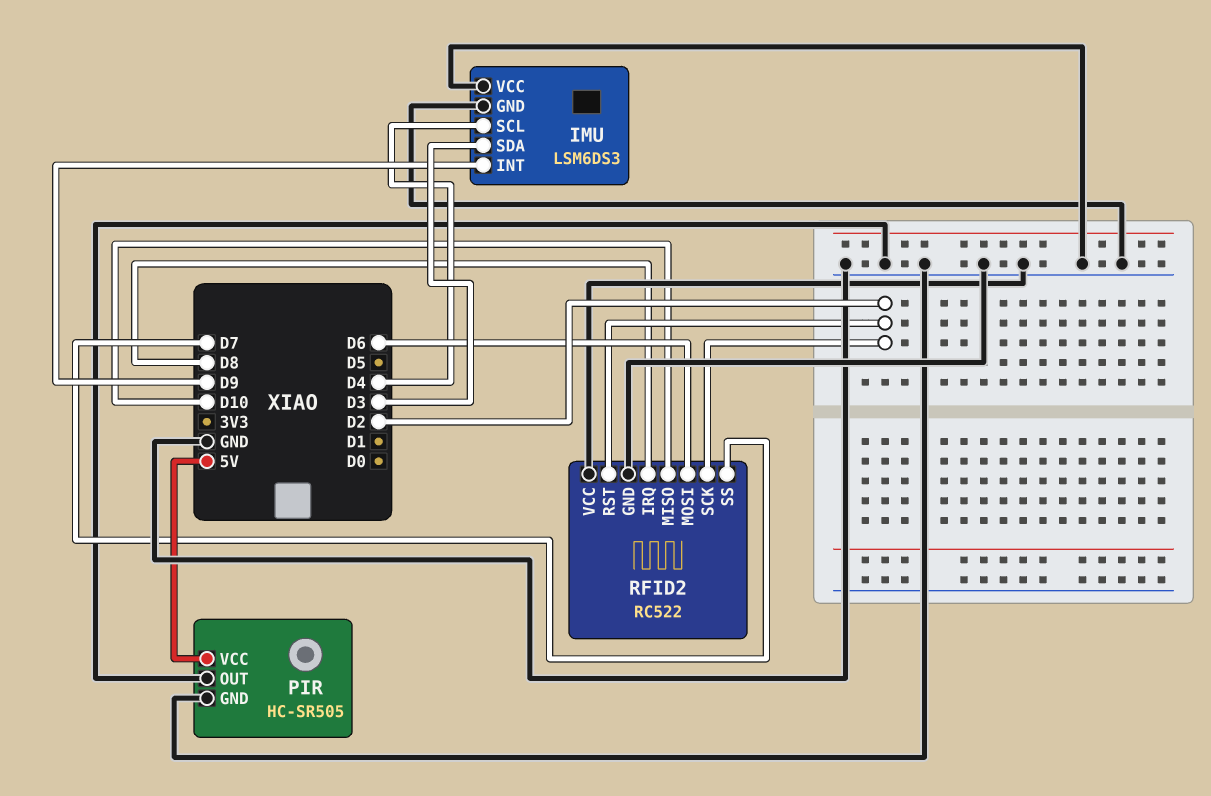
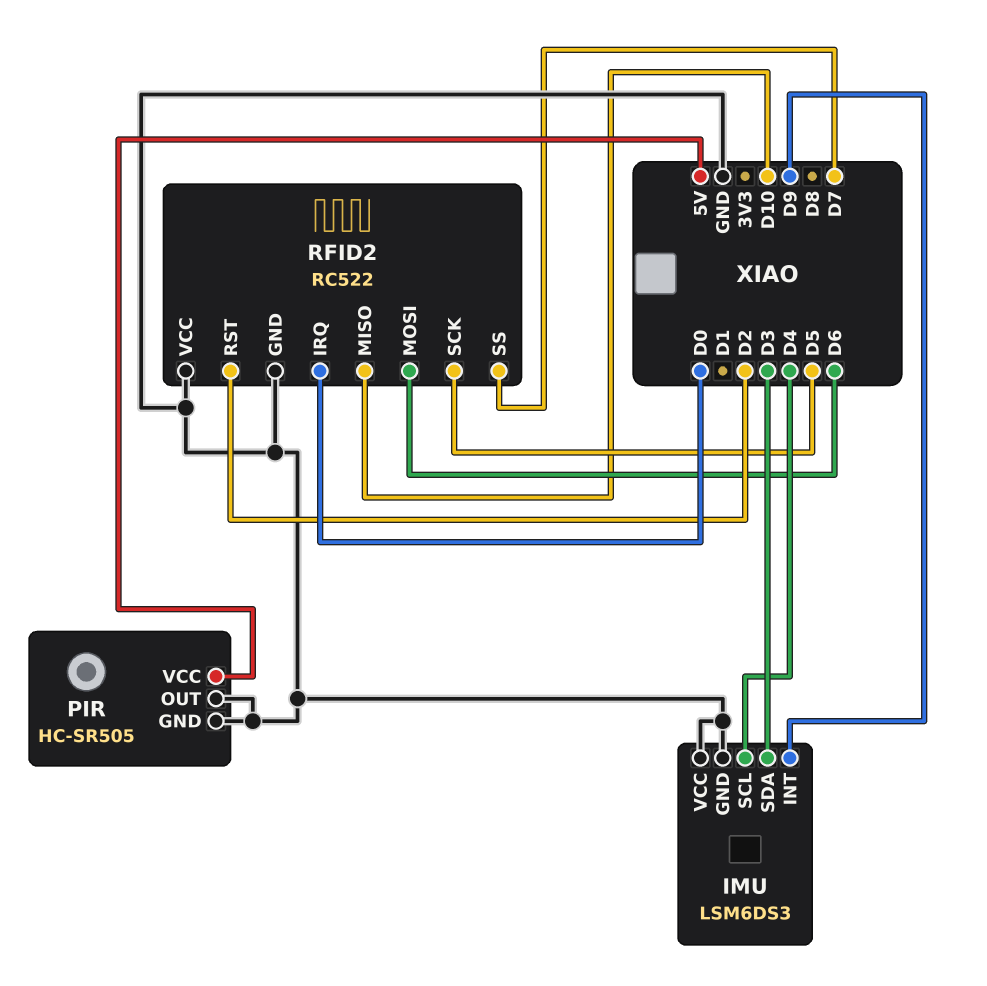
RFID2 pin IRQ: D8 -> D0
RFID2 pin SCK: D2 -> D5

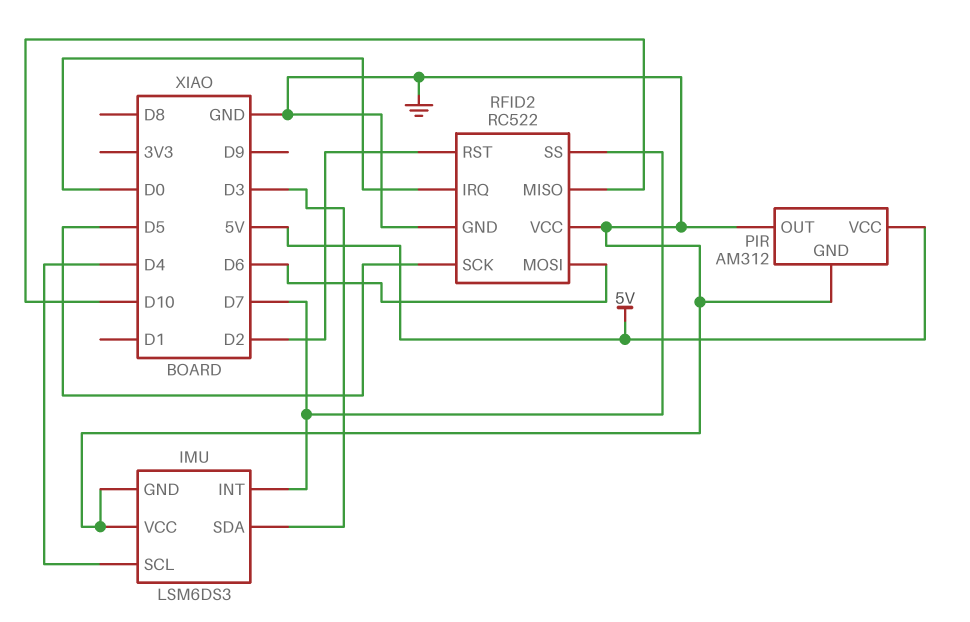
IMU pin INT: D9 -> D7
PIR: HC-SR505 -> AM312

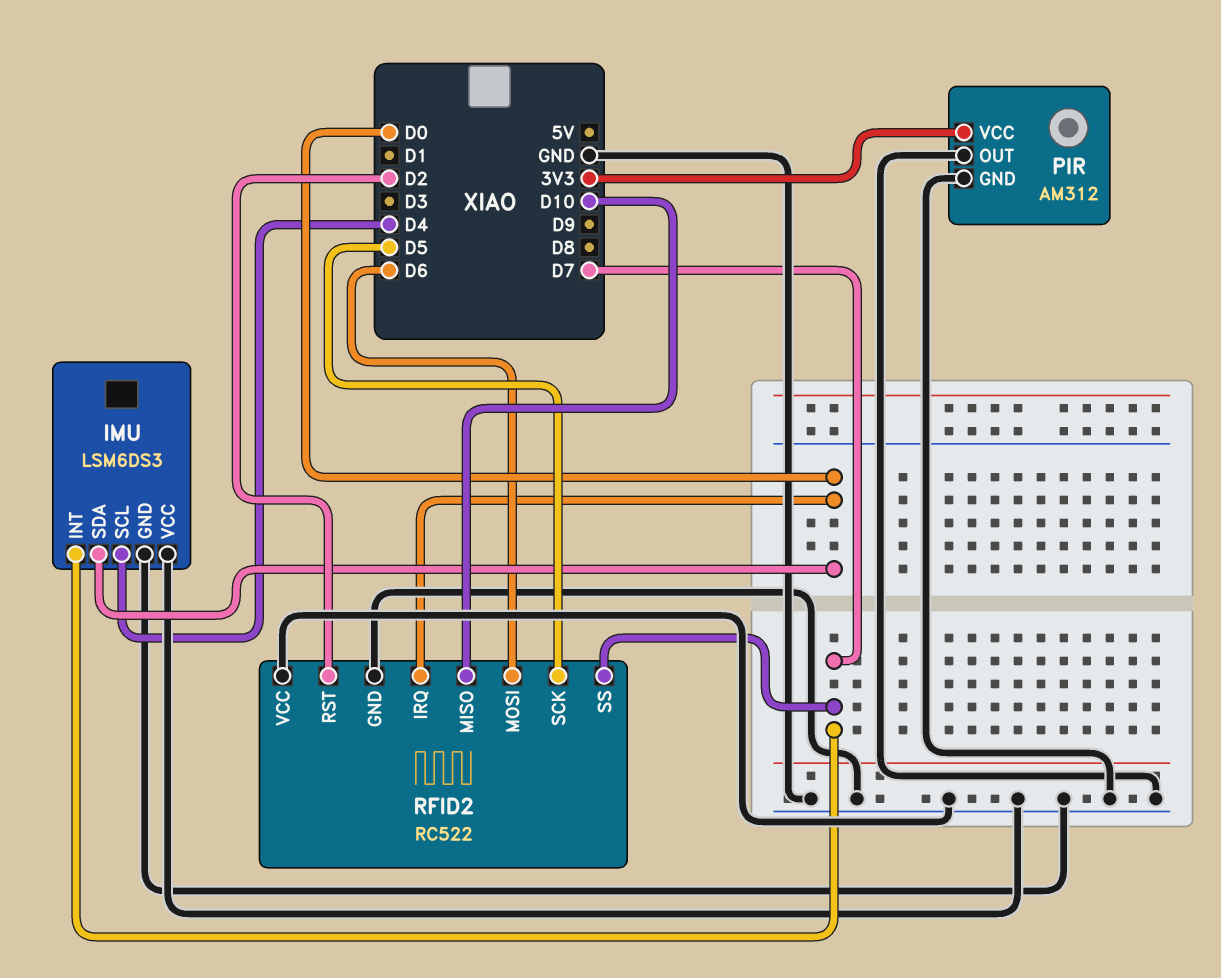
IMU pin SDA: D3 -> D0
PIR pin VCC: 5V -> 3V3

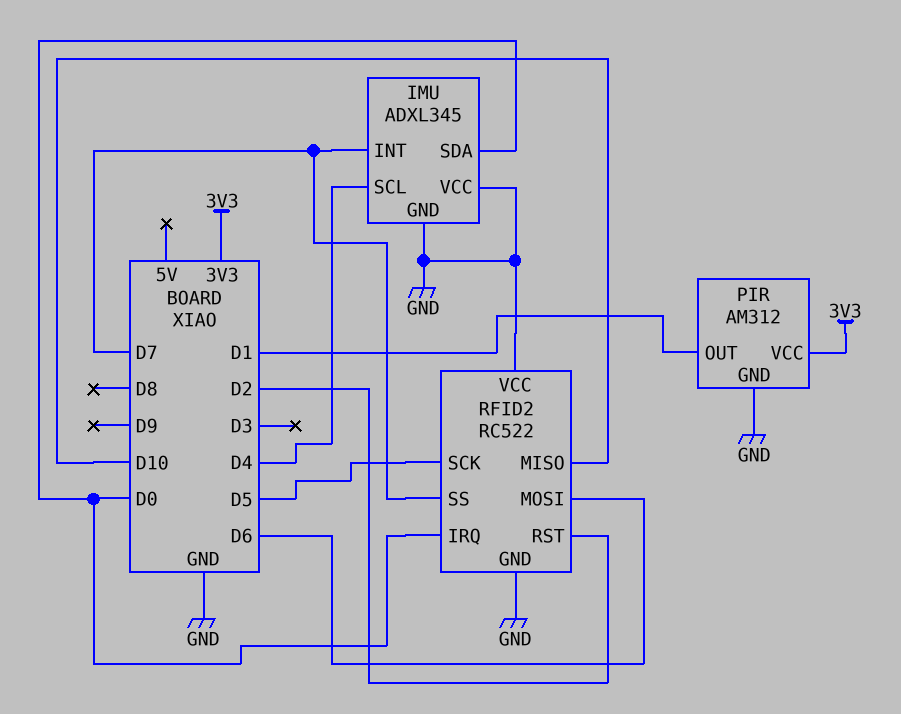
IMU: LSM6DS3 -> ADXL345
PIR pin OUT: GND -> D1

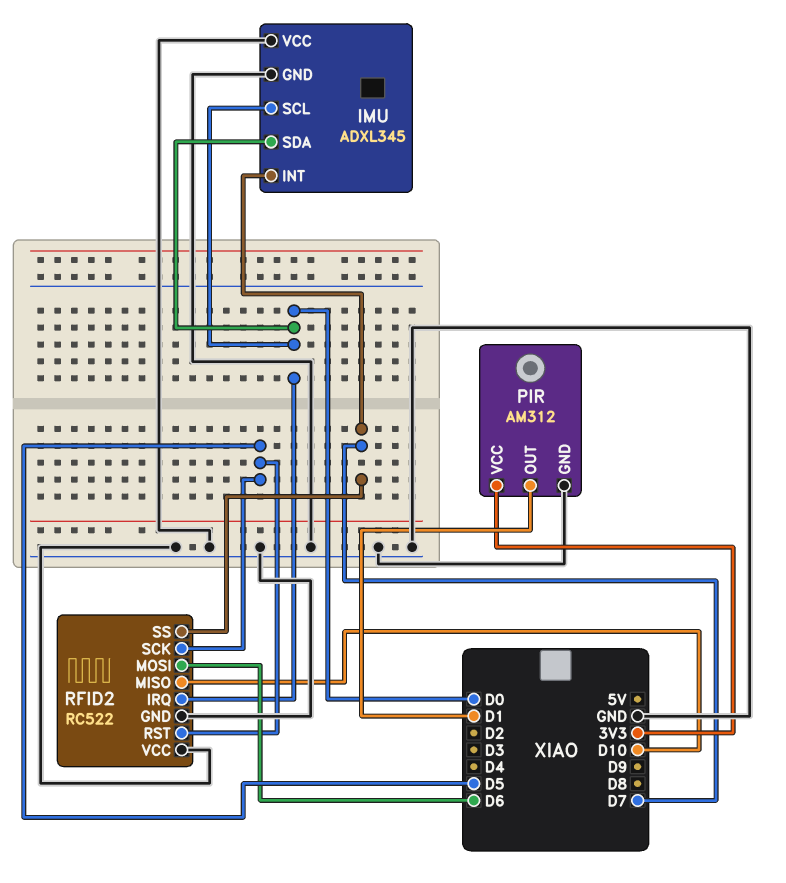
IMU pin SCL: D4 -> D0
RFID2 pin RST: D2 -> D5

